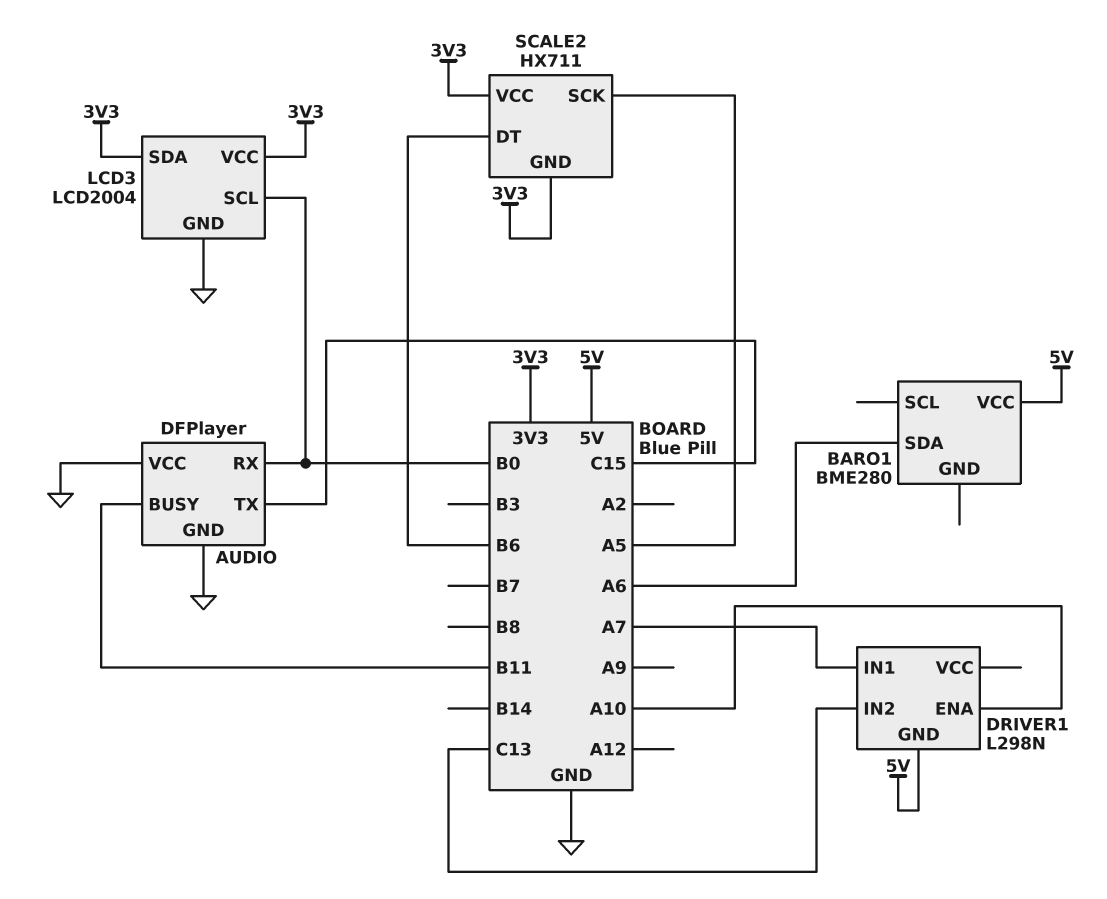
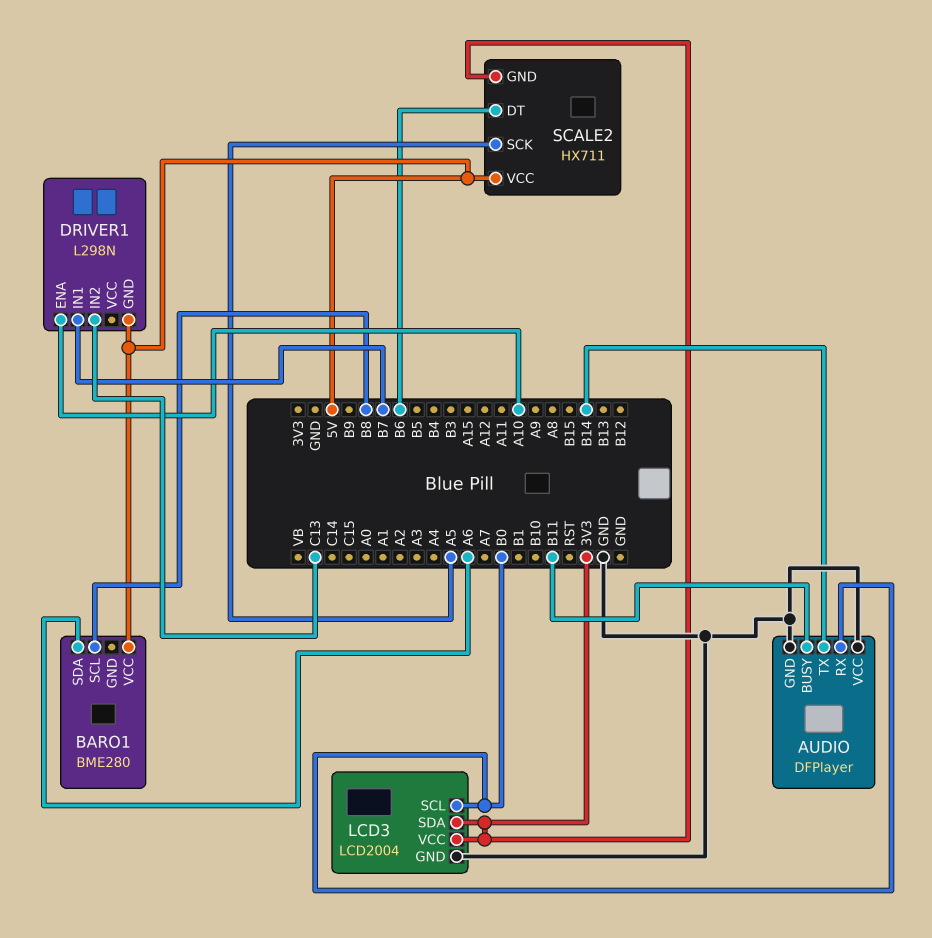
AUDIO pin TX: C15 -> B14
BARO1 pin SCL: none -> B8
DRIVER1 pin IN1: A7 -> B7
SCALE2 pin VCC: 3V3 -> 5V

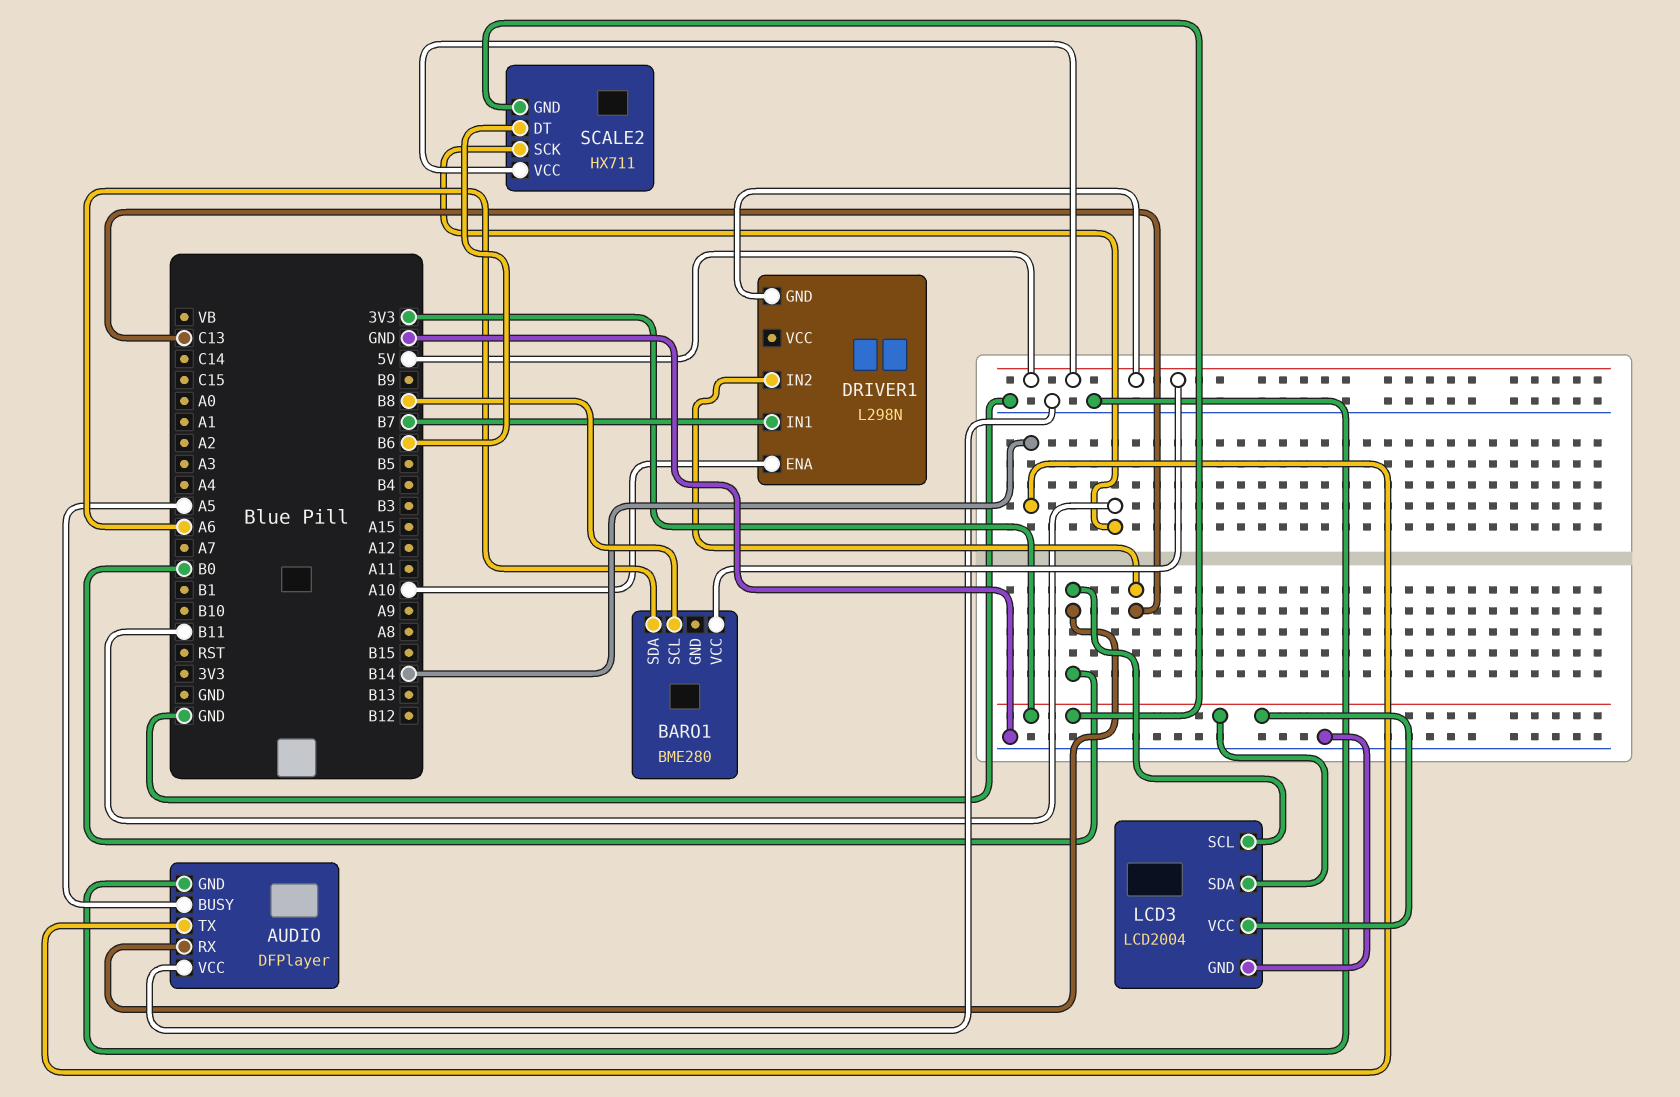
AUDIO pin BUSY: B11 -> A5
SCALE2 pin SCK: A5 -> B11

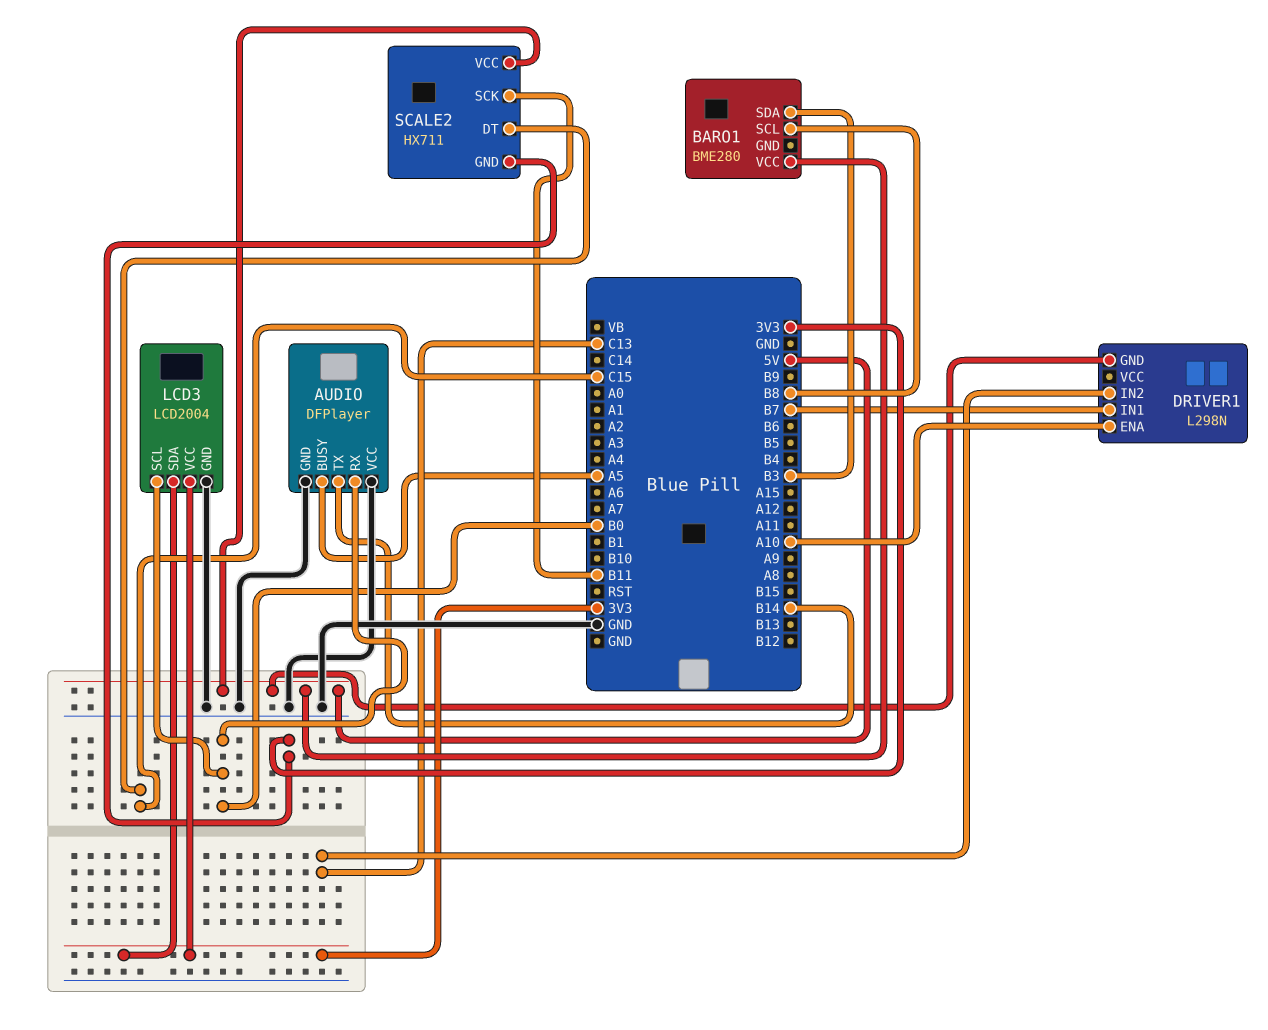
BARO1 pin SDA: A6 -> B3
SCALE2 pin DT: B6 -> C15

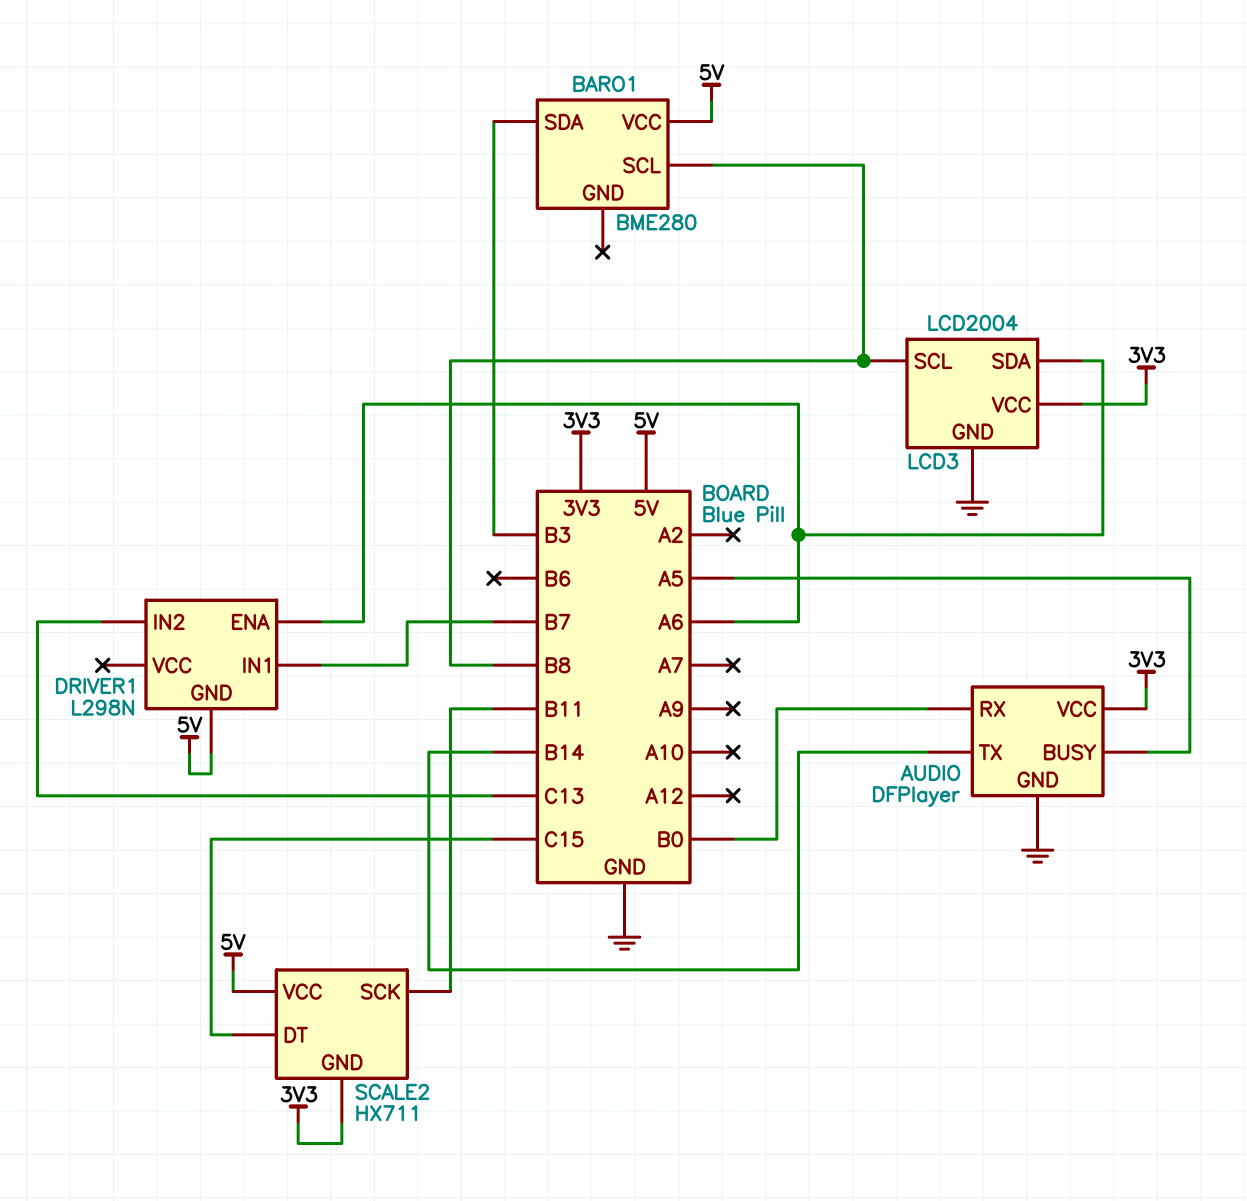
AUDIO pin VCC: GND -> 3V3
DRIVER1 pin ENA: A10 -> A6
LCD3 pin SCL: B0 -> B8
LCD3 pin SDA: 3V3 -> A6

